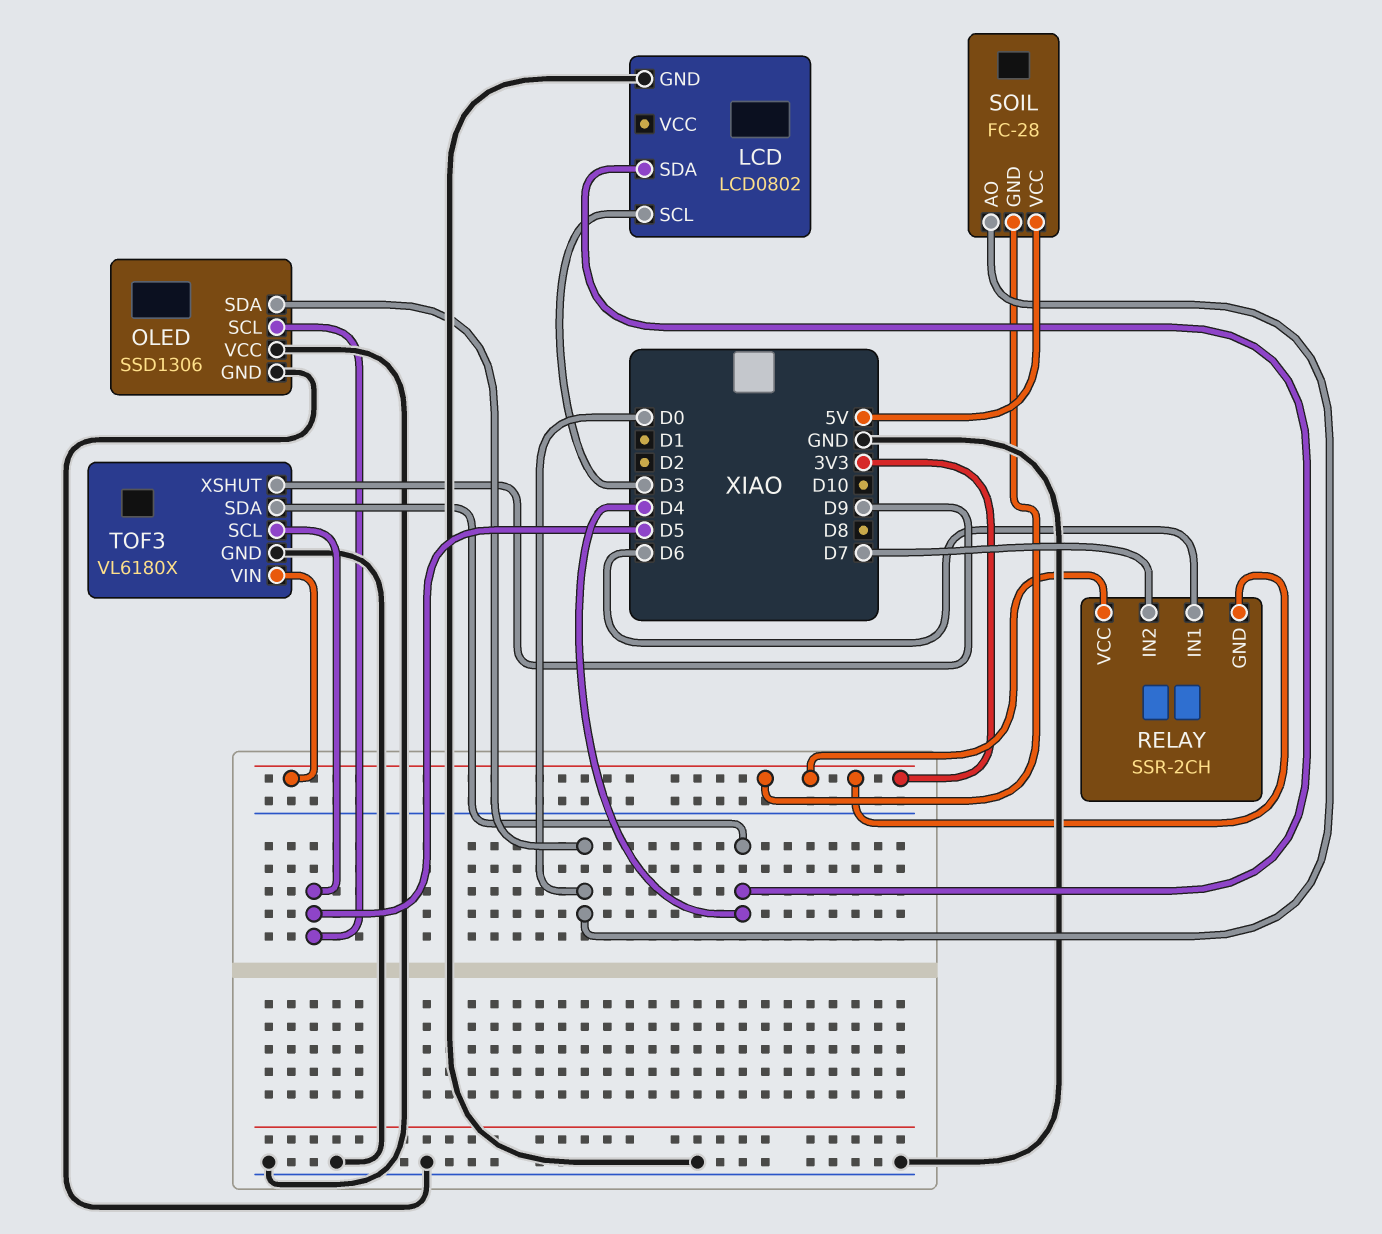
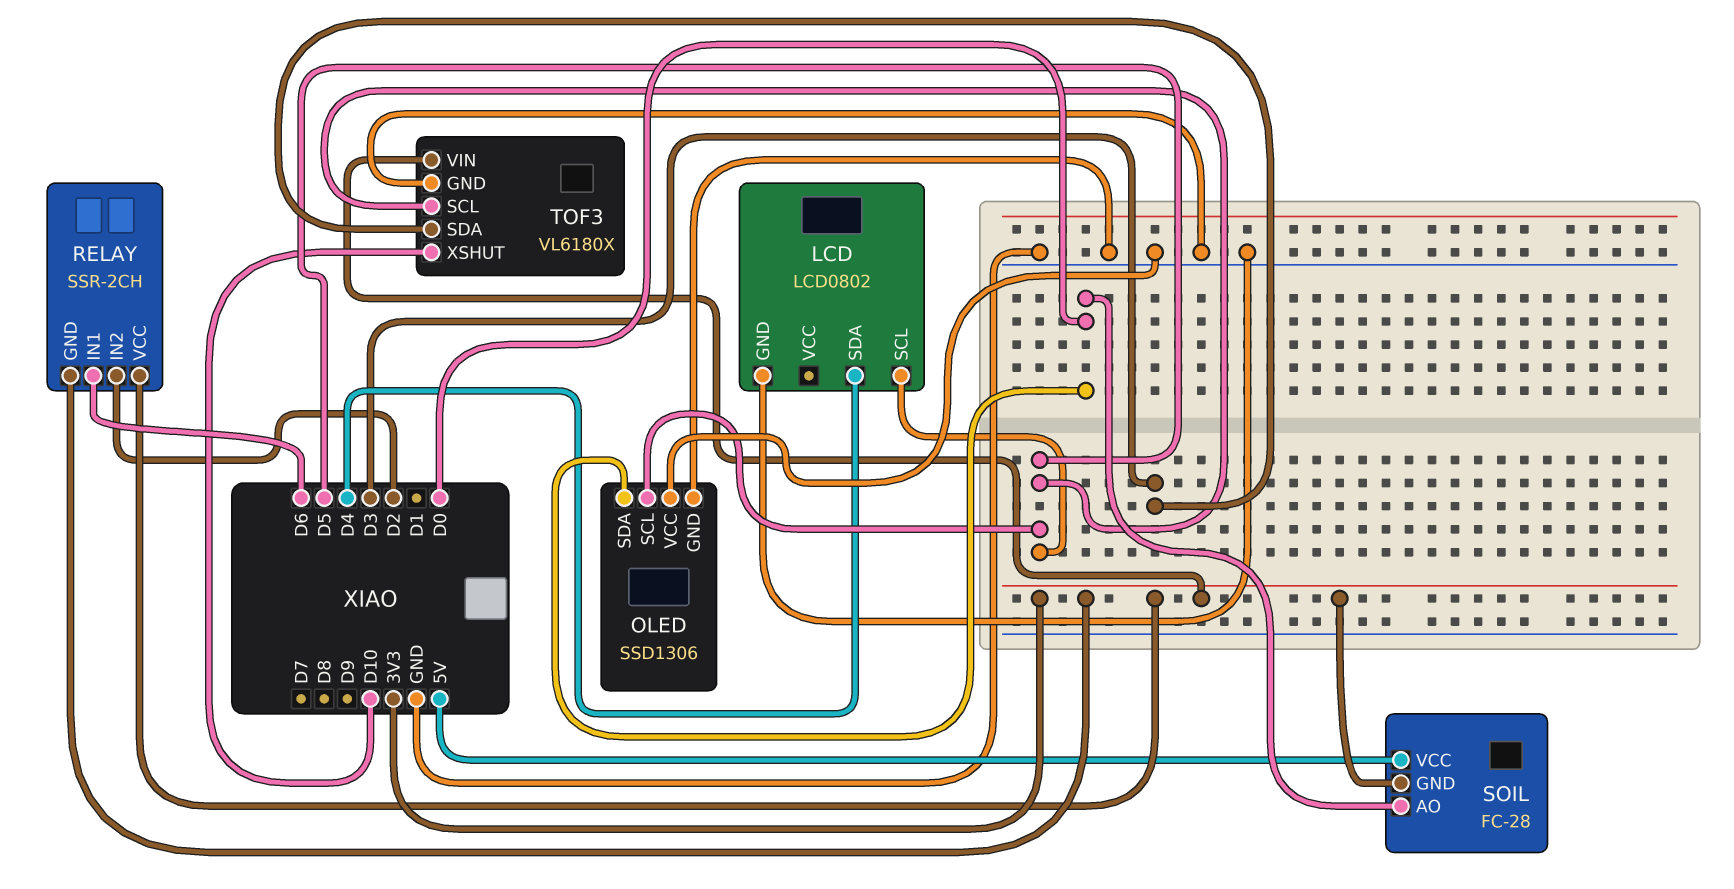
LCD pin SCL: D3 -> D5
RELAY pin IN2: D7 -> D2
TOF3 pin SDA: D4 -> D3
TOF3 pin XSHUT: D9 -> D10

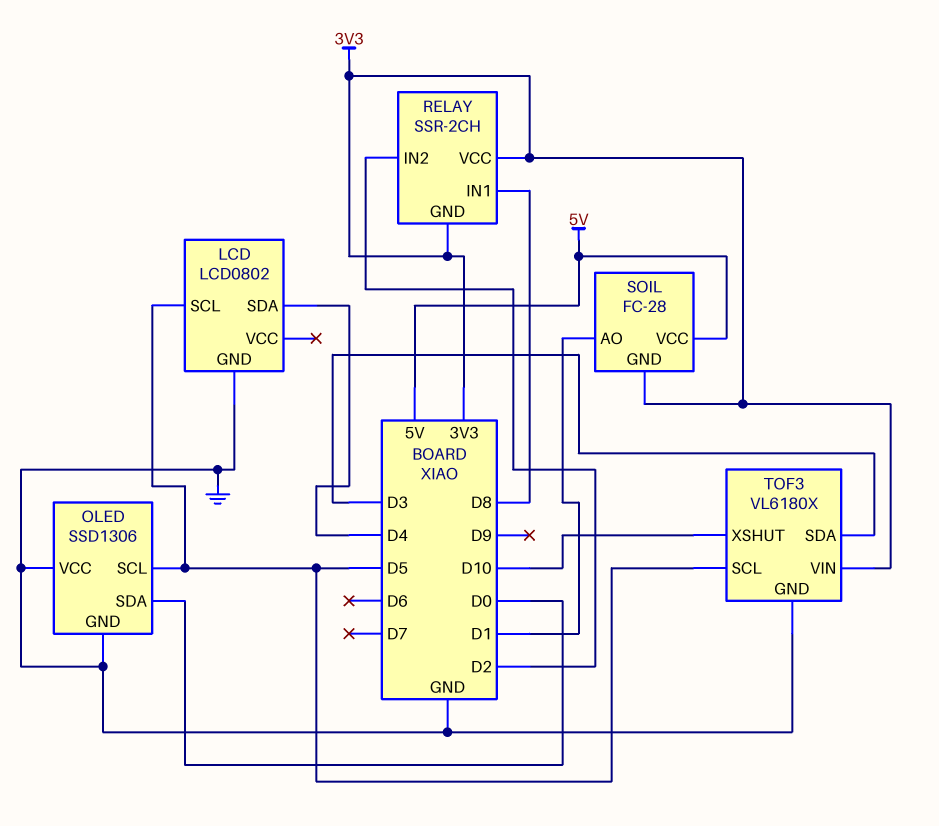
RELAY pin IN1: D6 -> D8
SOIL pin AO: D0 -> D1

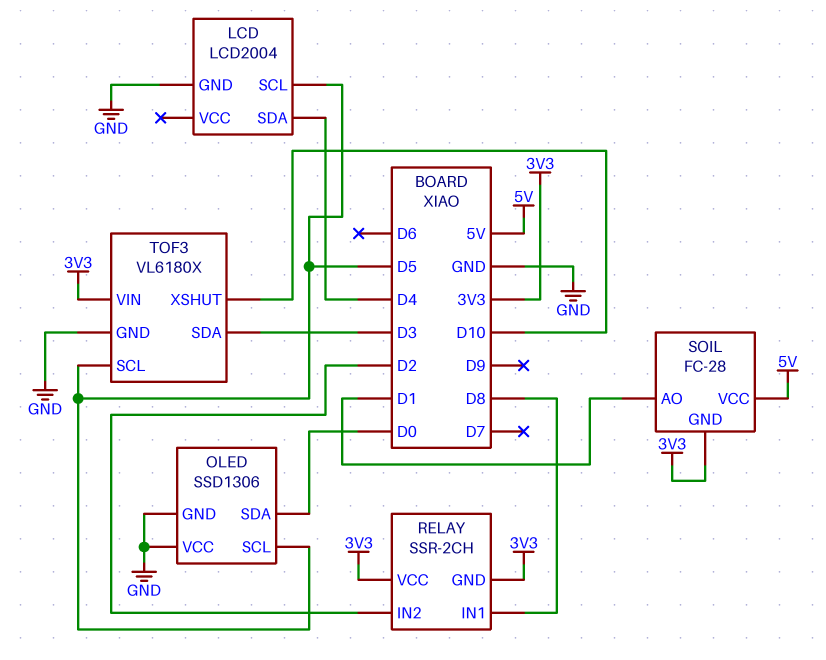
LCD: LCD0802 -> LCD2004

